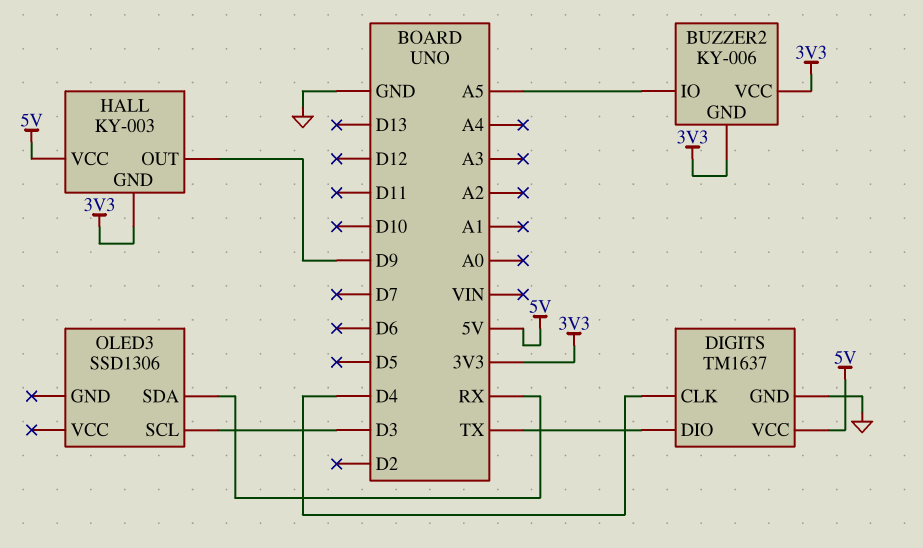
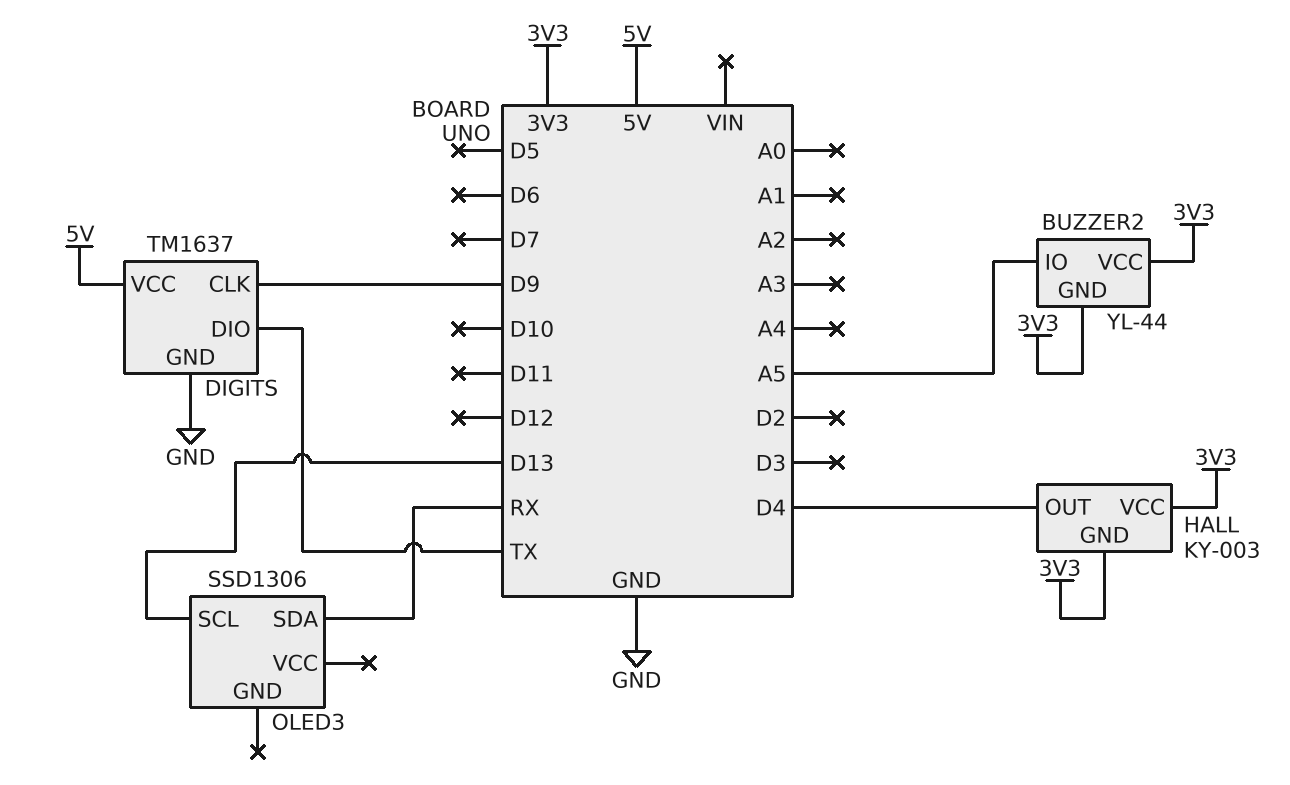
BUZZER2: KY-006 -> YL-44
DIGITS pin CLK: D4 -> D9
HALL pin OUT: D9 -> D4
HALL pin VCC: 5V -> 3V3
OLED3 pin SCL: D3 -> D13

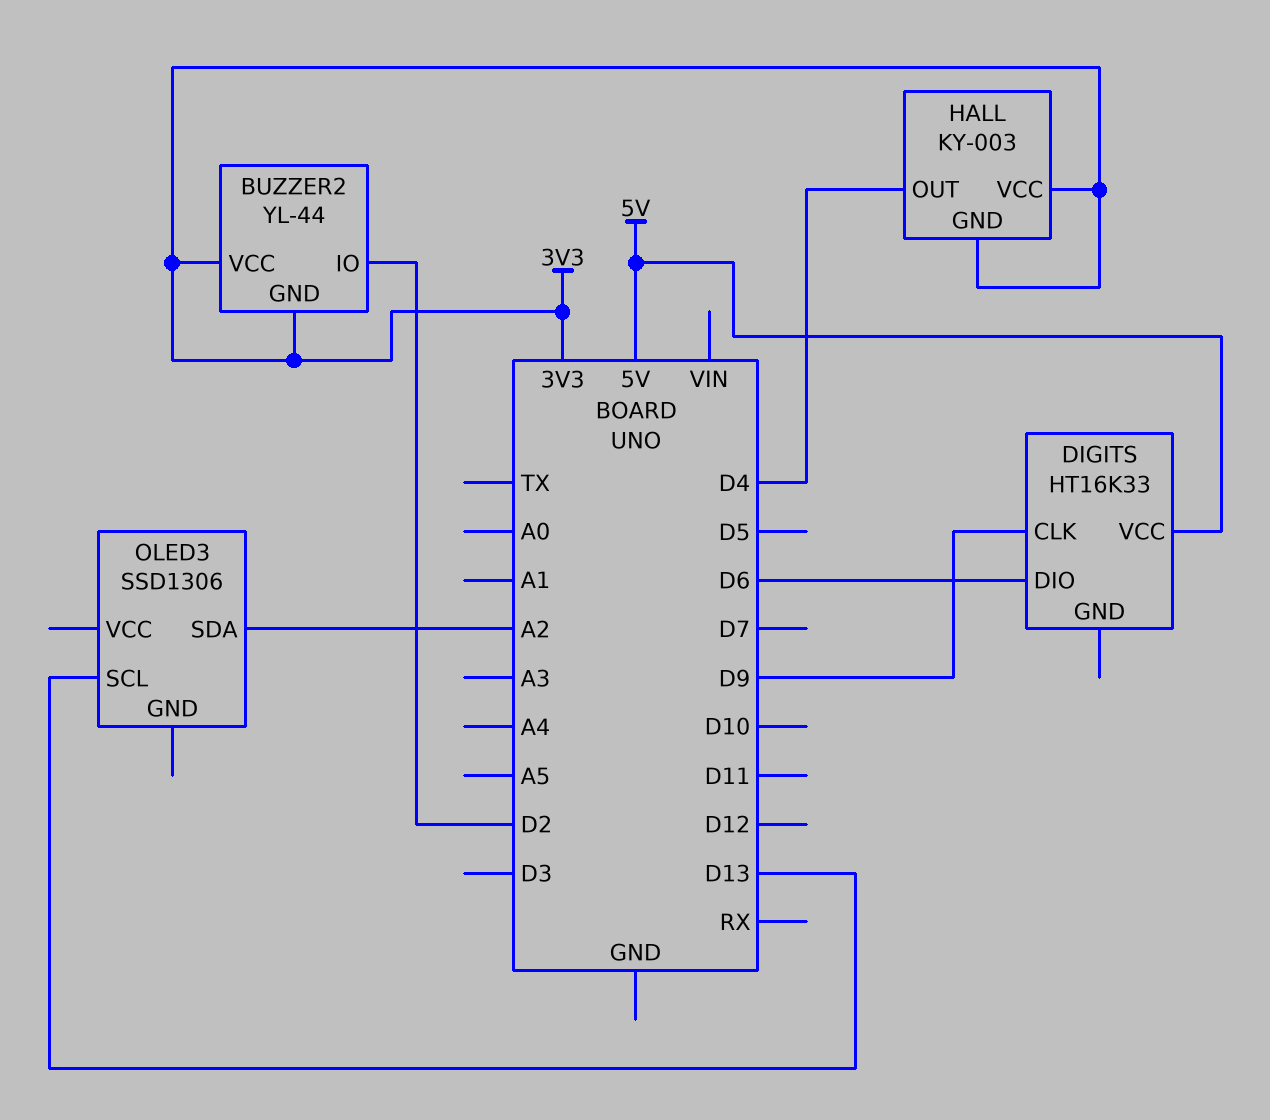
BUZZER2 pin IO: A5 -> D2
DIGITS: TM1637 -> HT16K33
DIGITS pin DIO: TX -> D6
DIGITS pin GND: GND -> none
OLED3 pin SDA: RX -> A2

